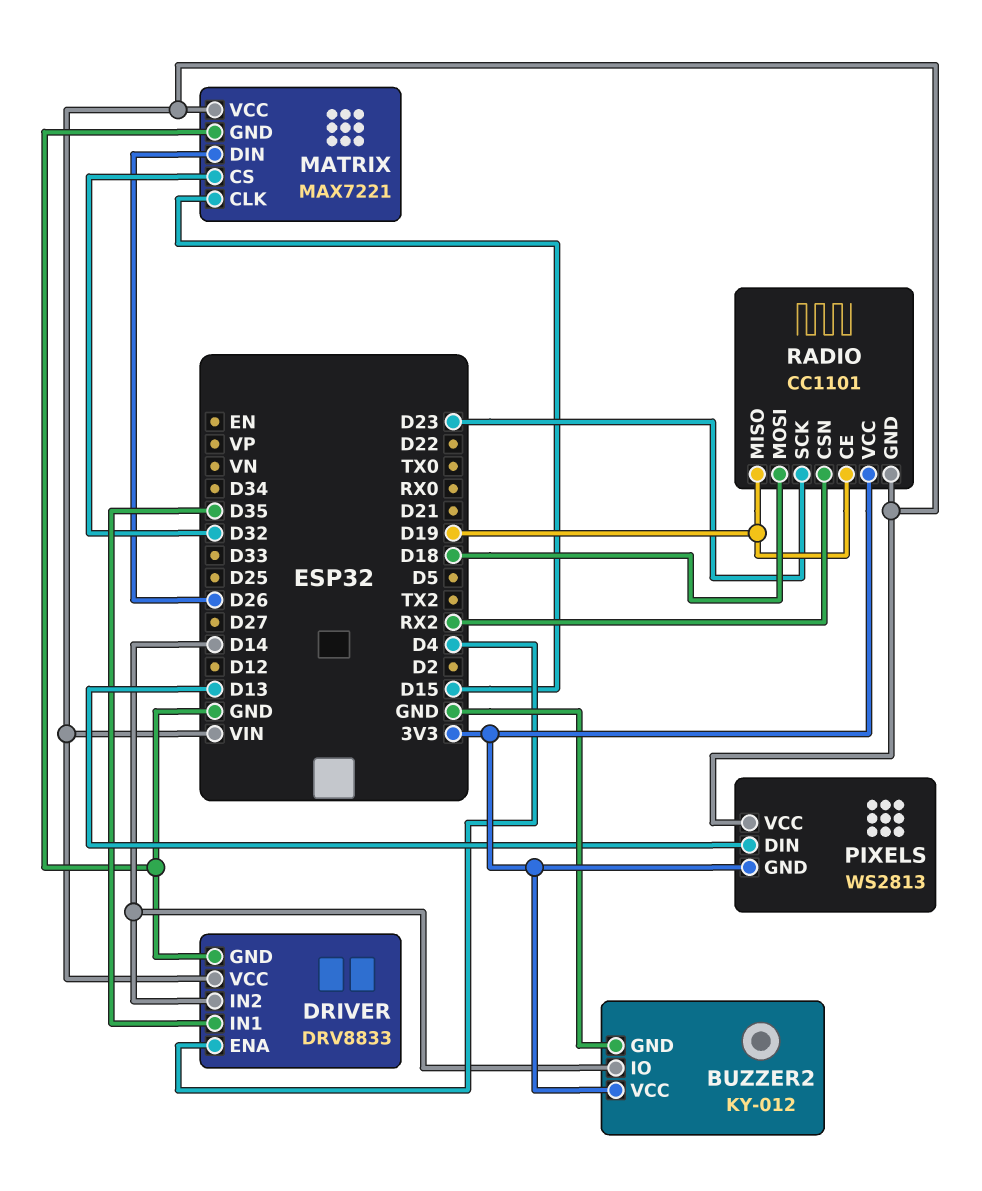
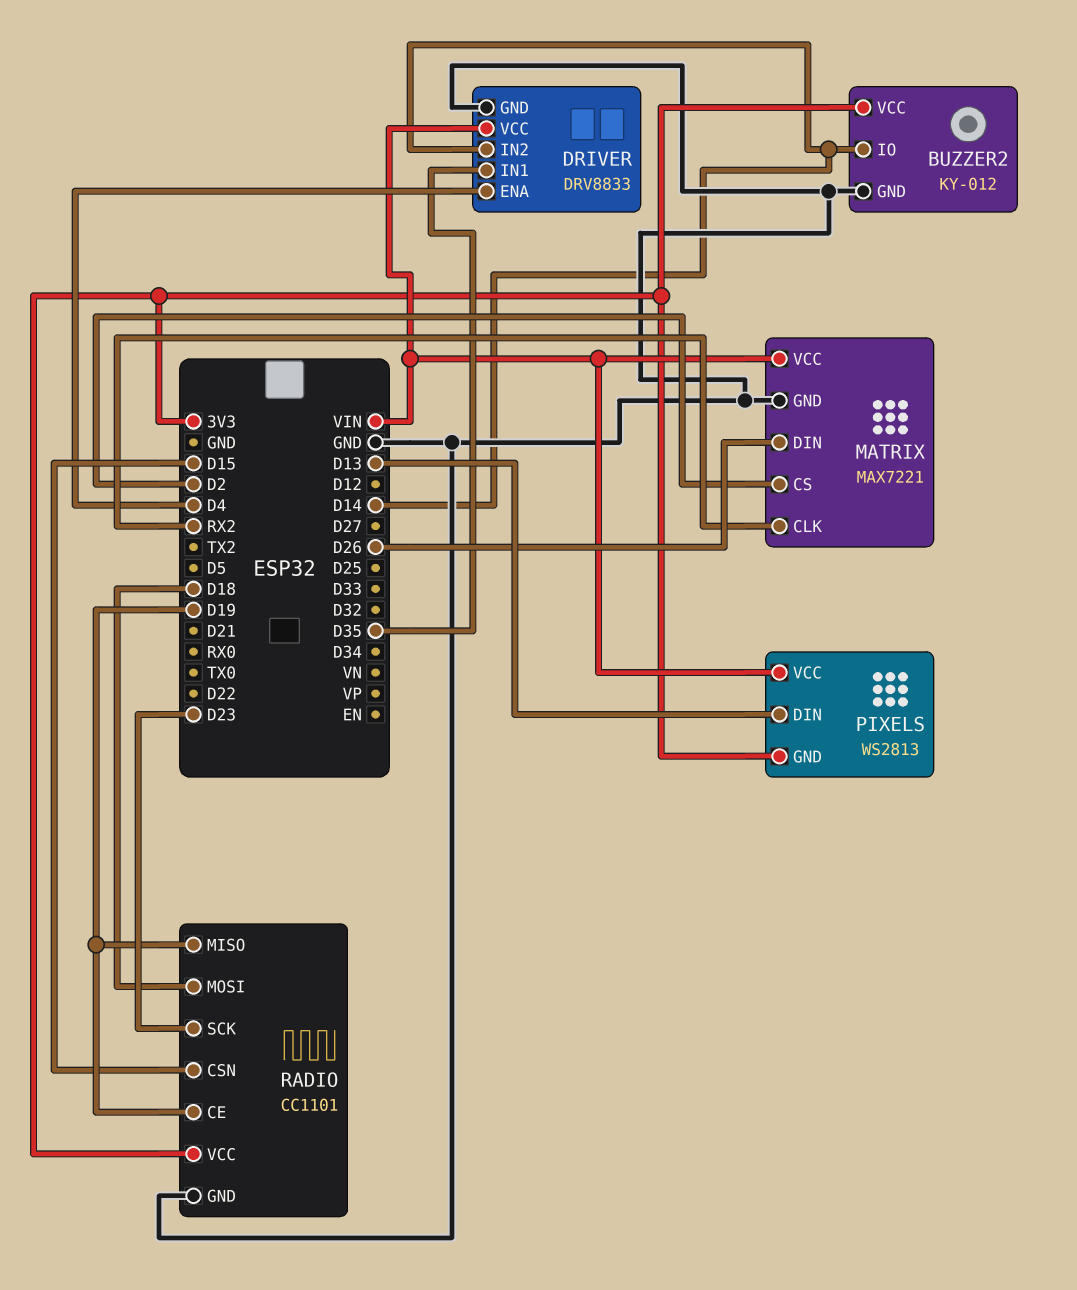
MATRIX pin CLK: D15 -> RX2
MATRIX pin CS: D32 -> D2
RADIO pin CSN: RX2 -> D15
RADIO pin GND: VIN -> GND

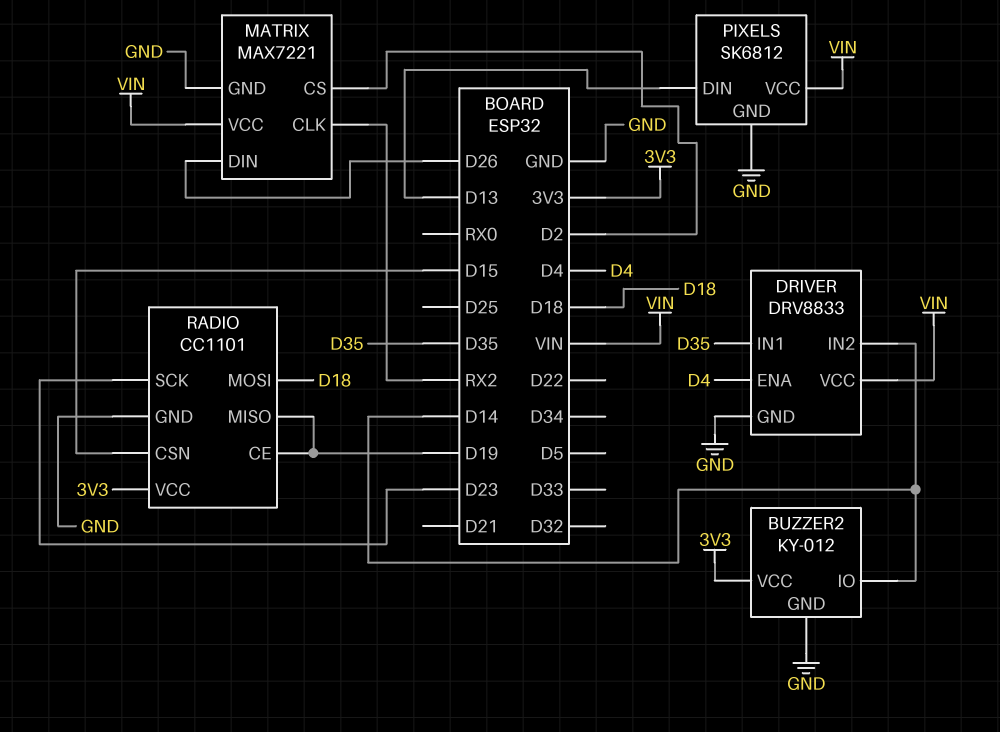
PIXELS: WS2813 -> SK6812
PIXELS pin GND: 3V3 -> GND

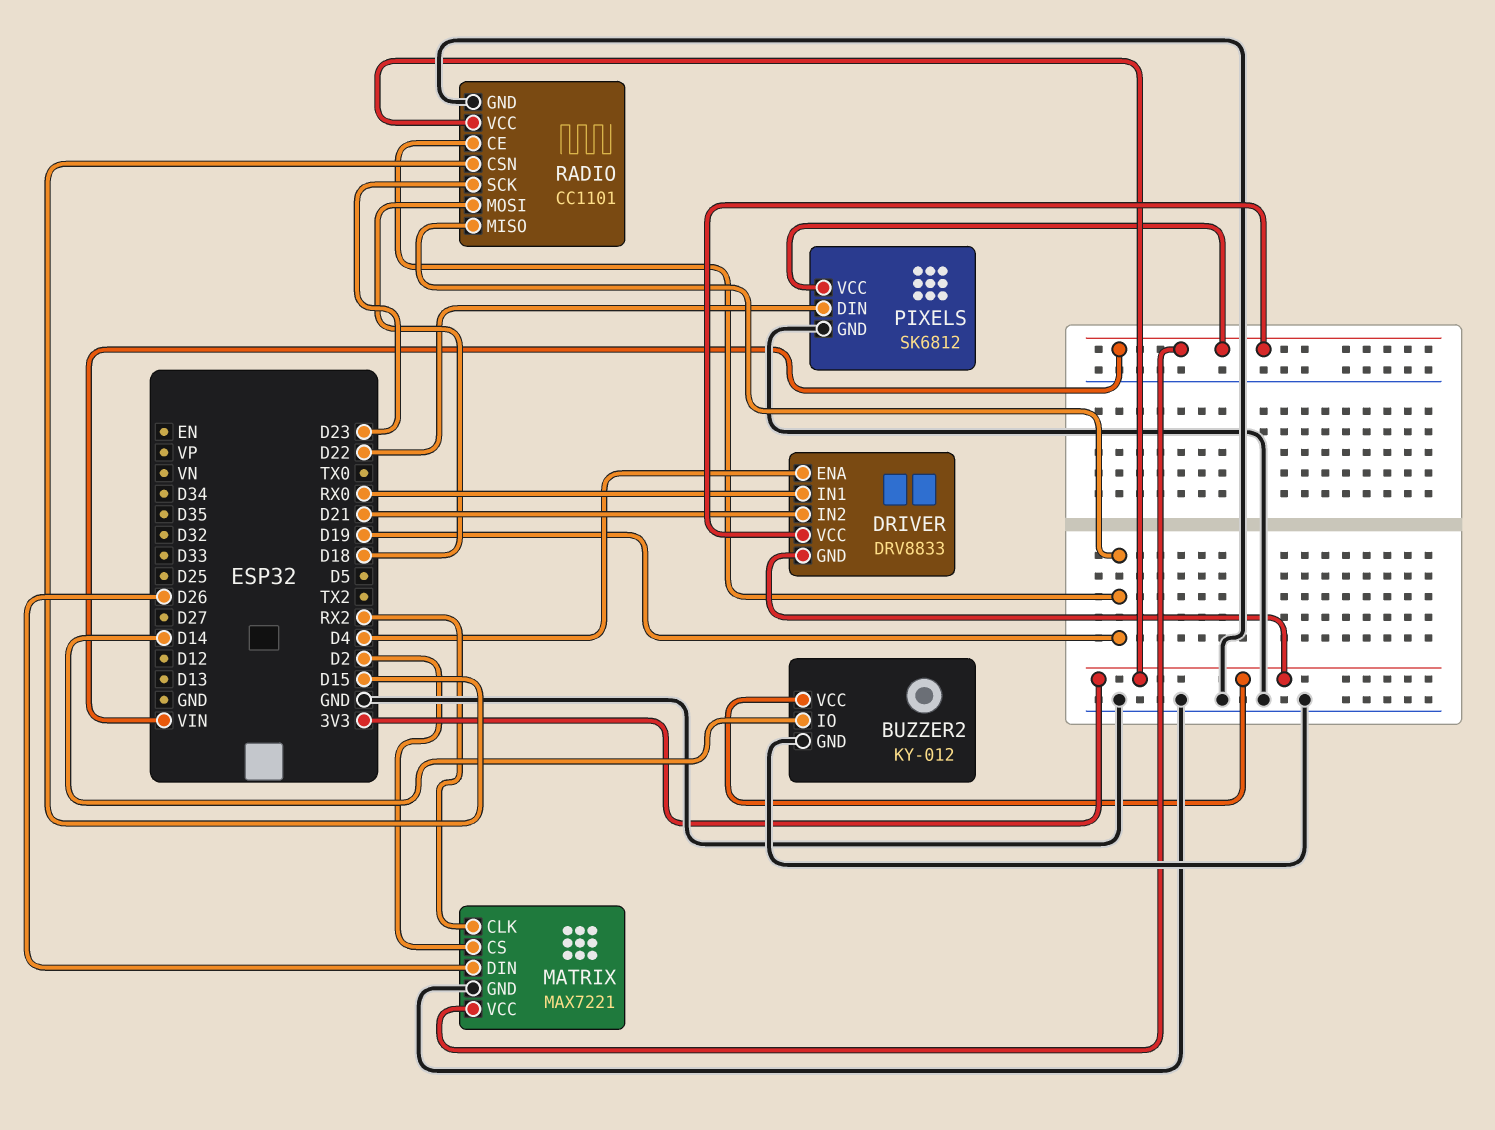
DRIVER pin GND: GND -> 3V3
DRIVER pin IN1: D35 -> RX0
DRIVER pin IN2: D14 -> D21
PIXELS pin DIN: D13 -> D22

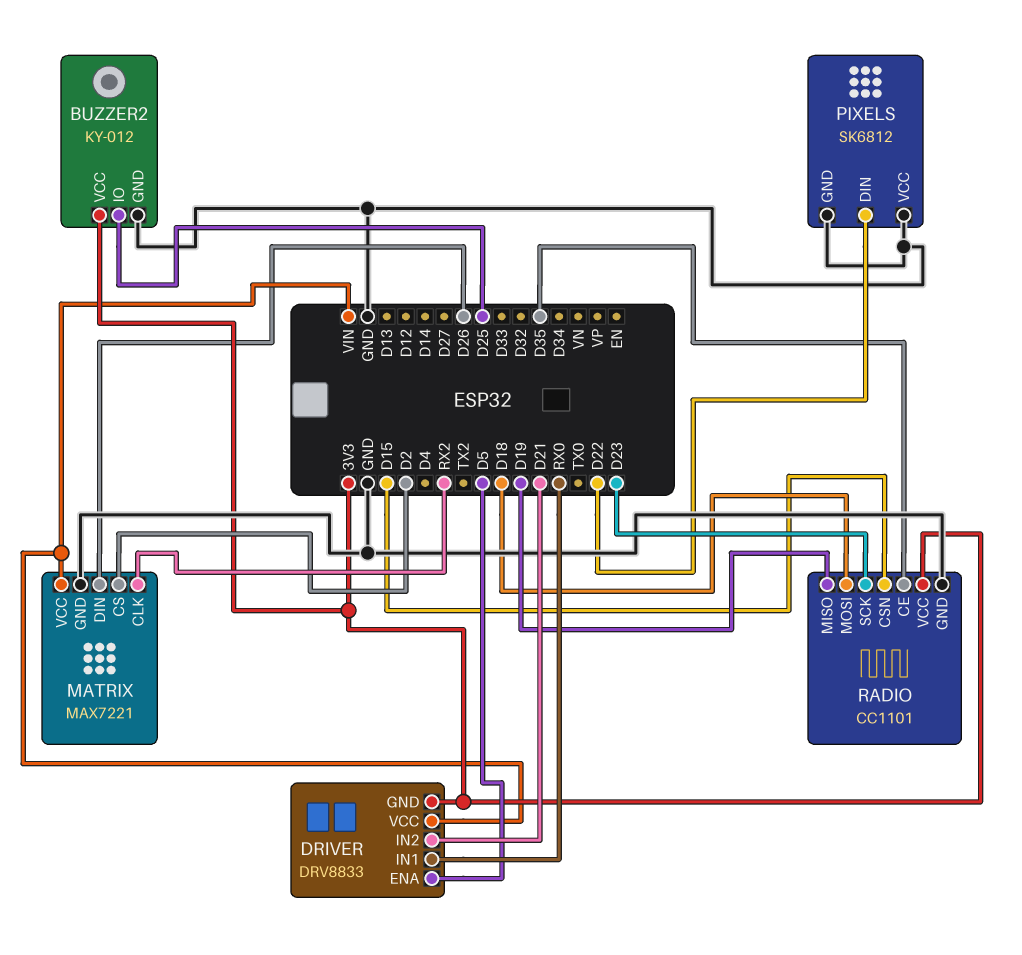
BUZZER2 pin IO: D14 -> D25
DRIVER pin ENA: D4 -> D5
PIXELS pin VCC: VIN -> GND
RADIO pin CE: D19 -> D35

